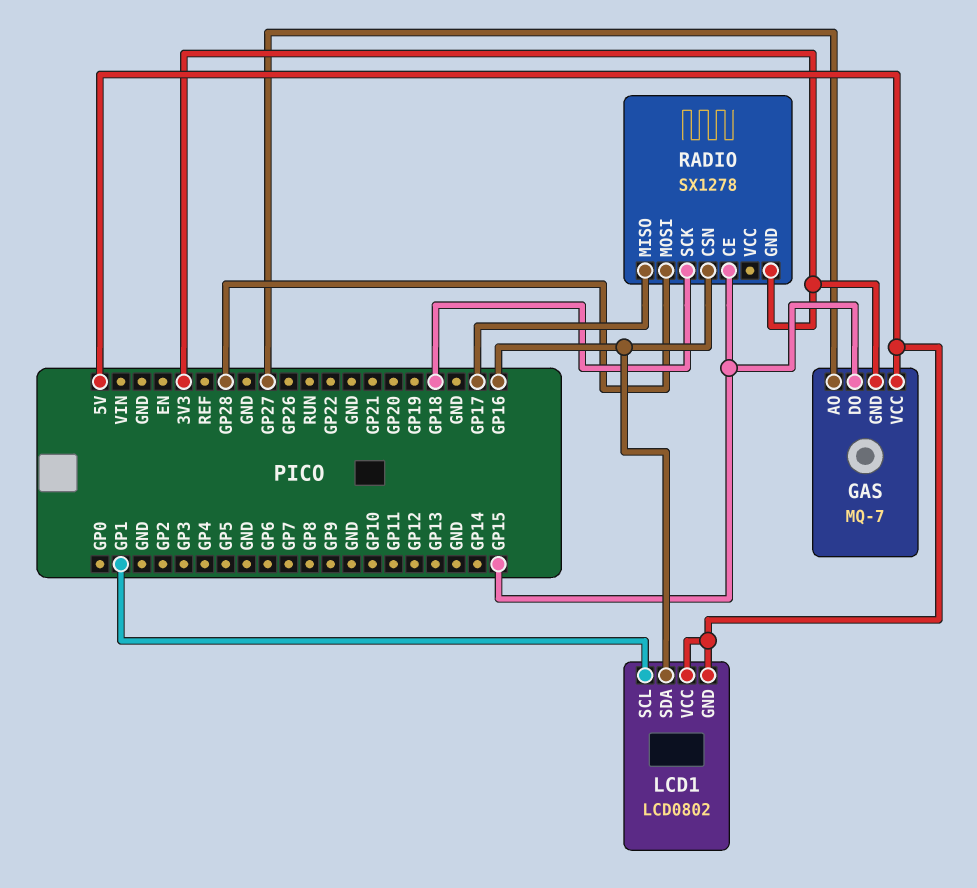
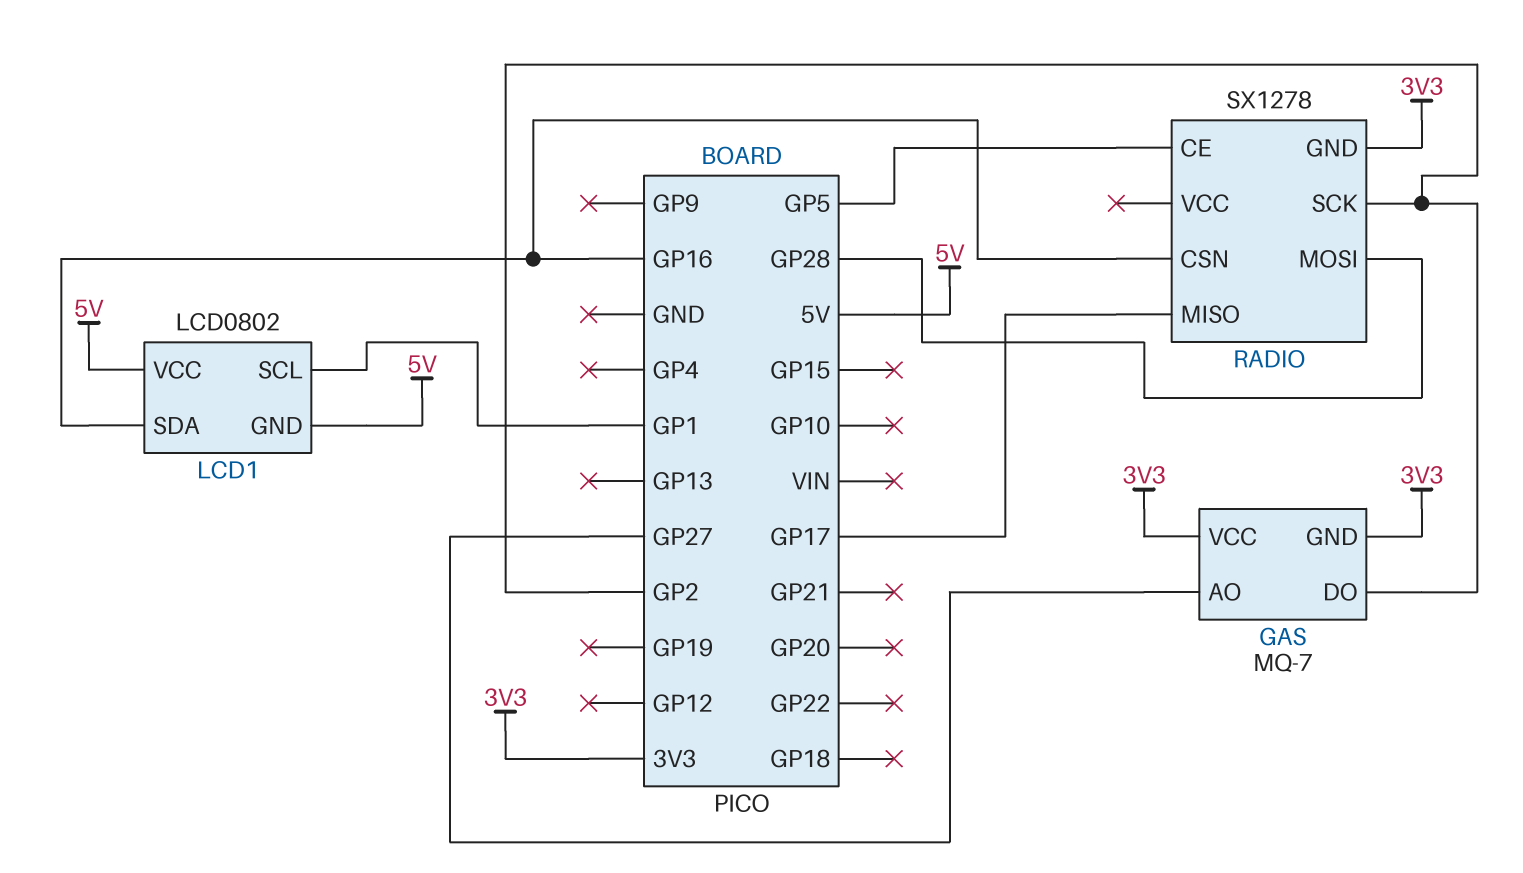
GAS pin DO: GP15 -> GP2
GAS pin VCC: 5V -> 3V3
RADIO pin CE: GP15 -> GP5
RADIO pin SCK: GP18 -> GP2

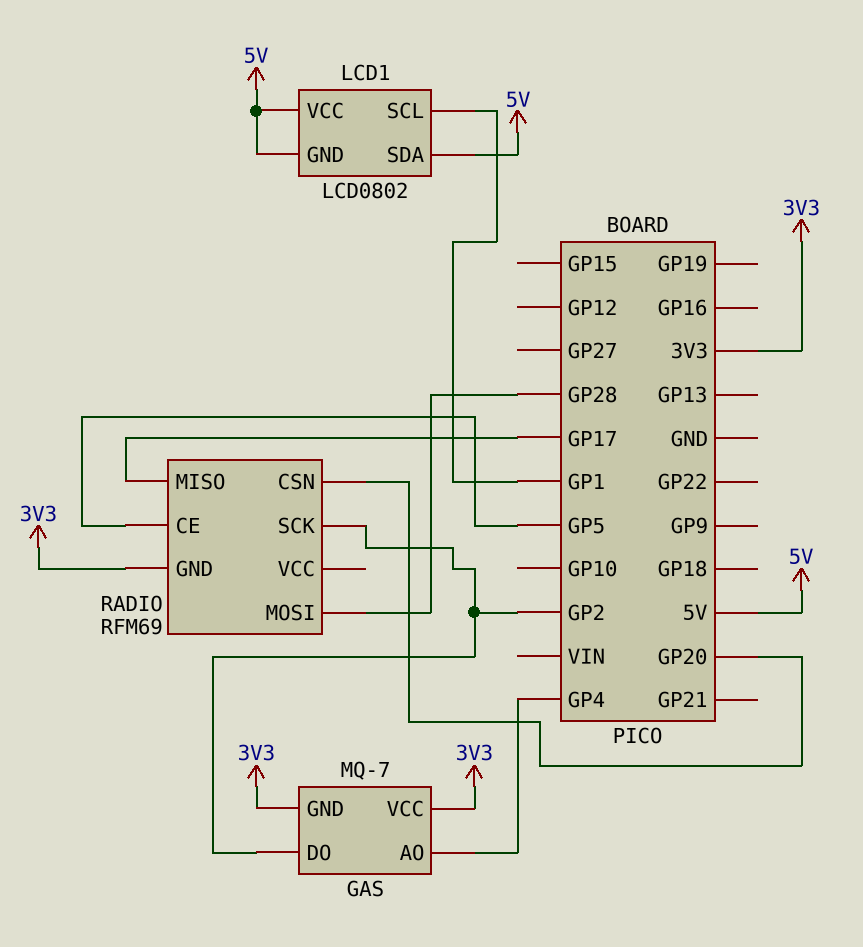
GAS pin AO: GP27 -> GP4
LCD1 pin SDA: GP16 -> 5V
RADIO: SX1278 -> RFM69
RADIO pin CSN: GP16 -> GP20

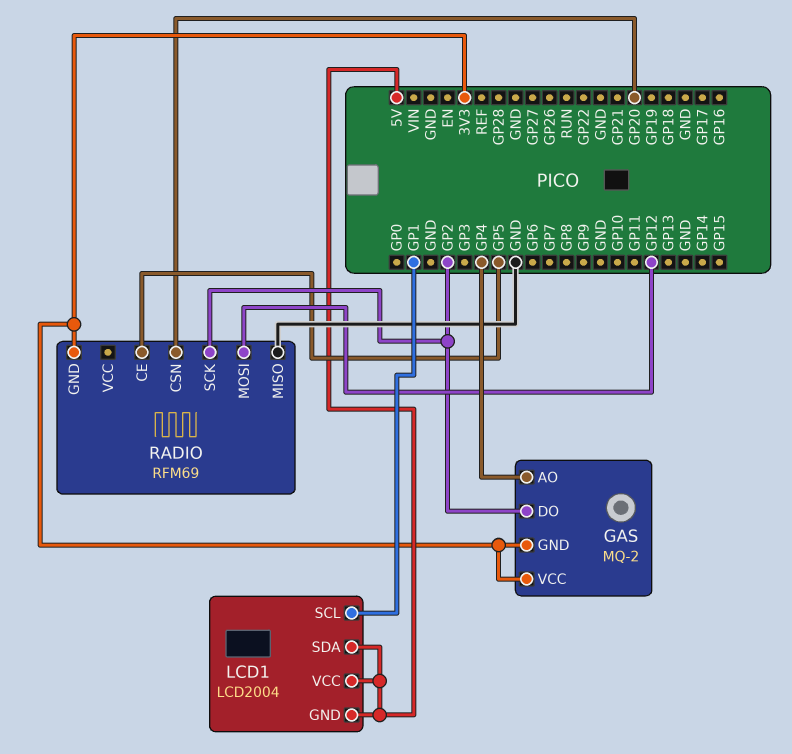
GAS: MQ-7 -> MQ-2
LCD1: LCD0802 -> LCD2004
RADIO pin MISO: GP17 -> GND
RADIO pin MOSI: GP28 -> GP12

